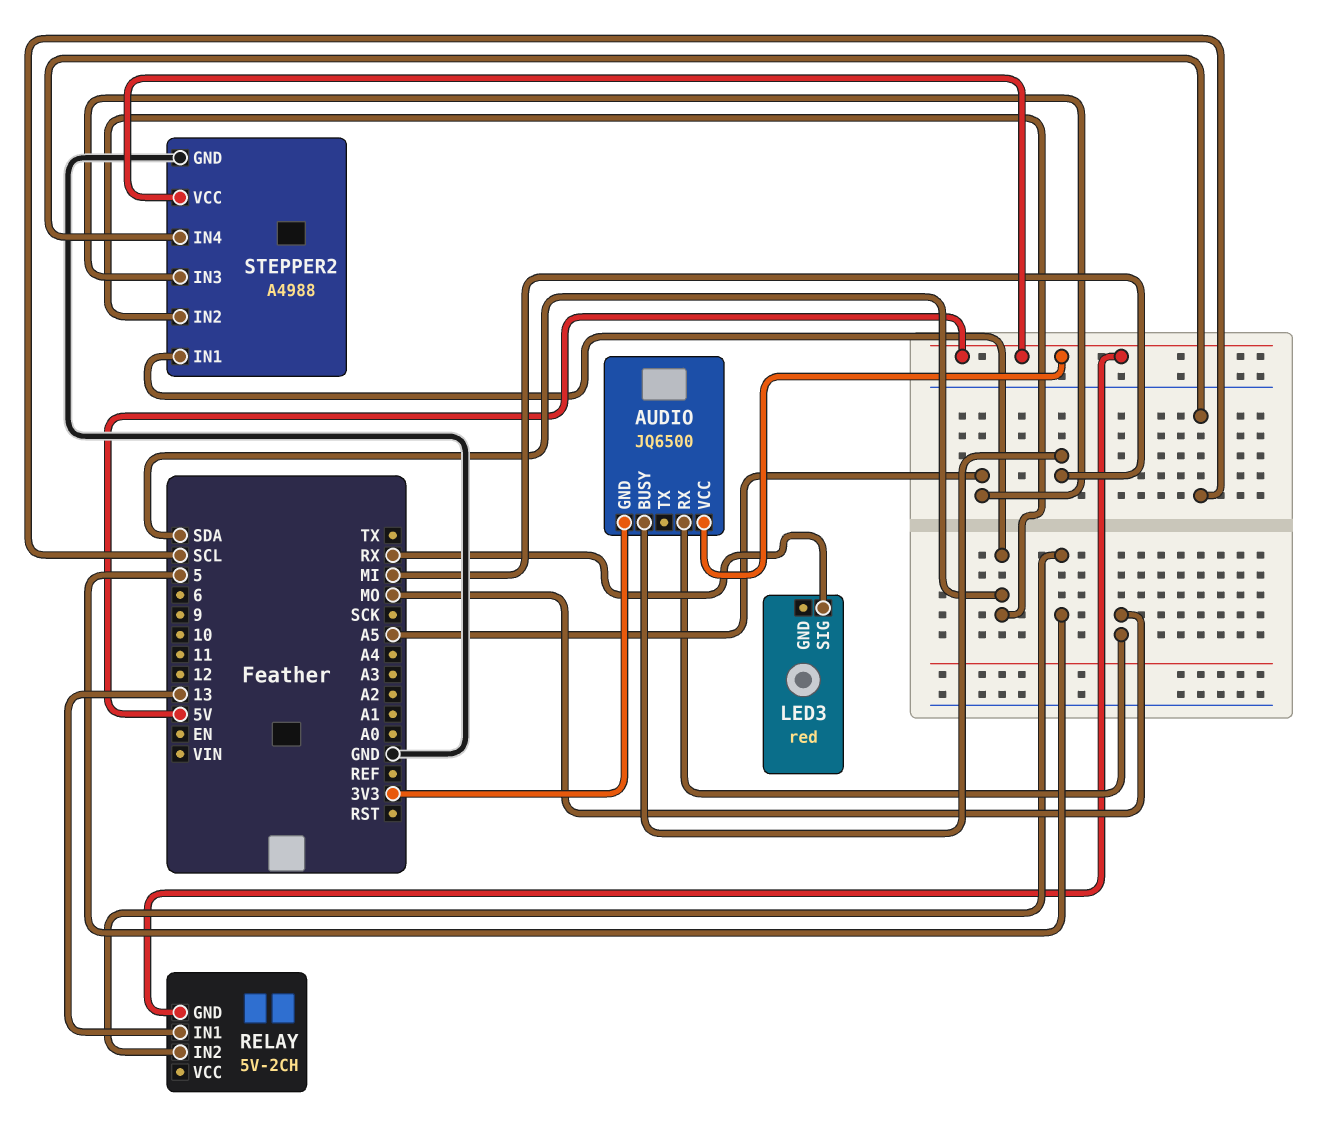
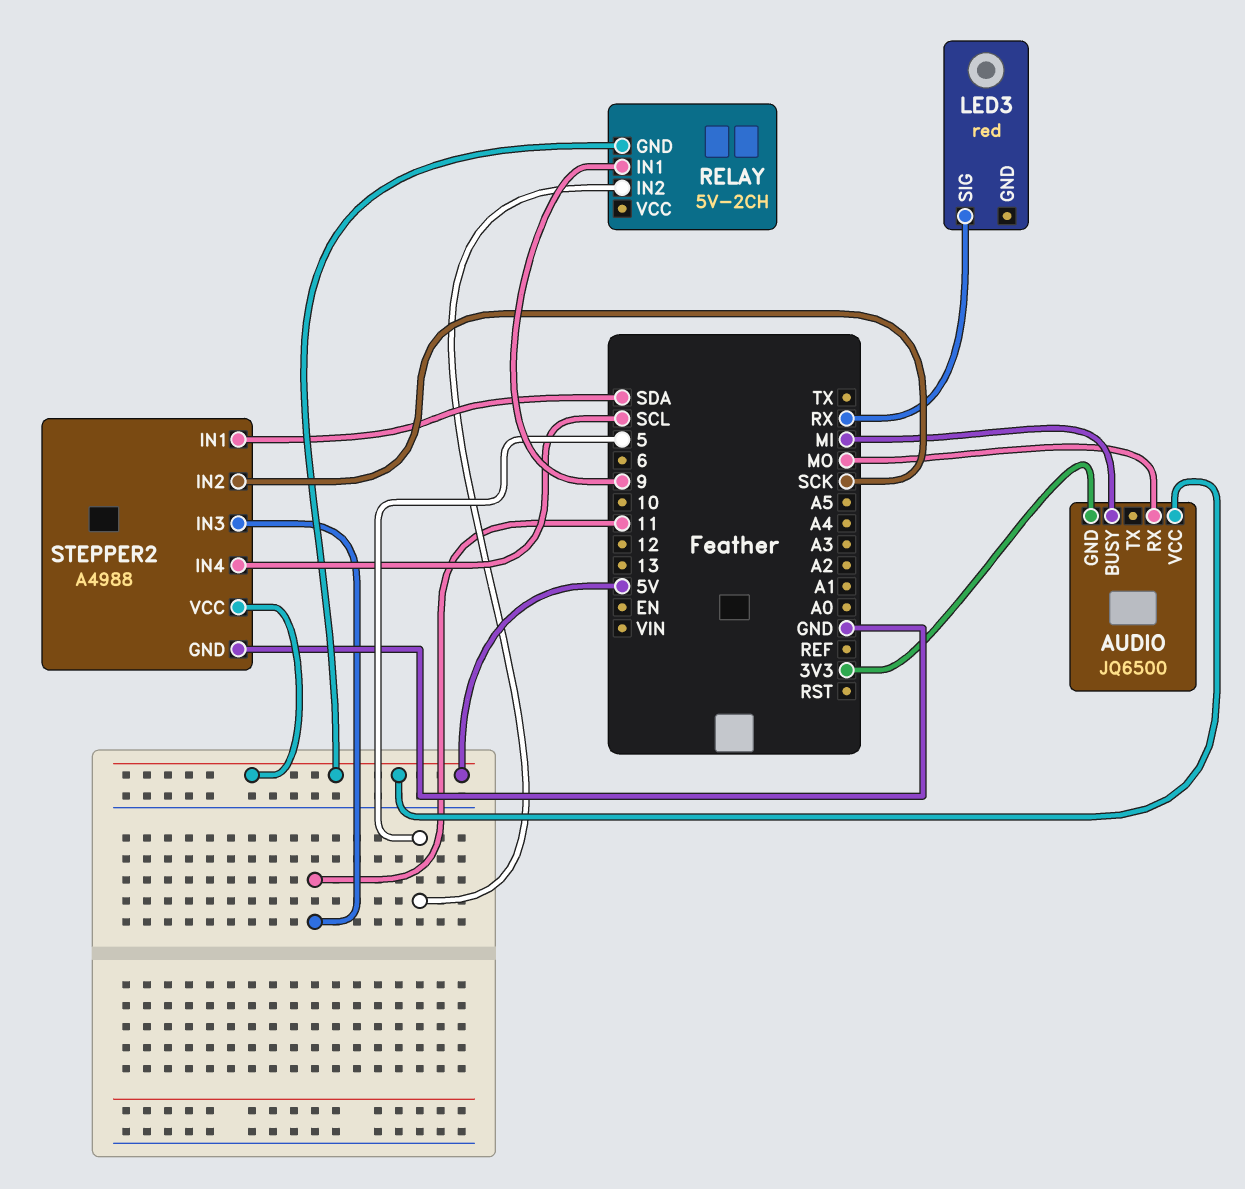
RELAY pin IN1: 13 -> 9
STEPPER2 pin IN2: SDA -> SCK
STEPPER2 pin IN3: A5 -> 11

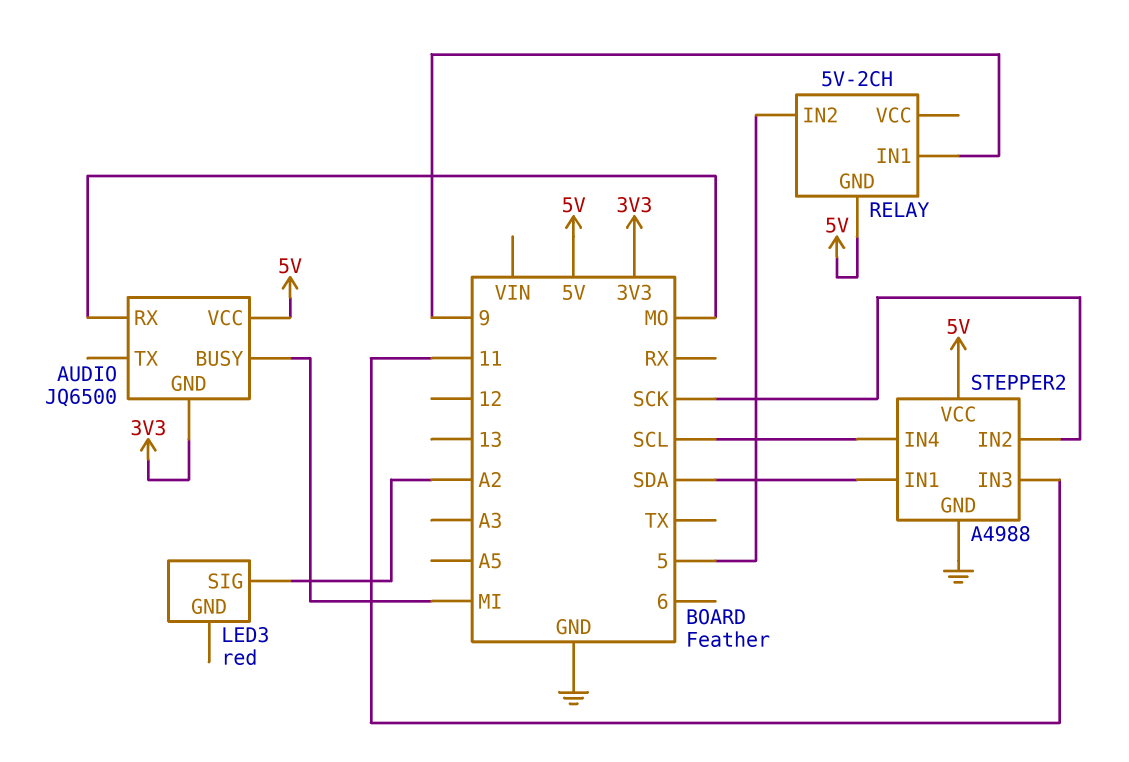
LED3 pin SIG: RX -> A2

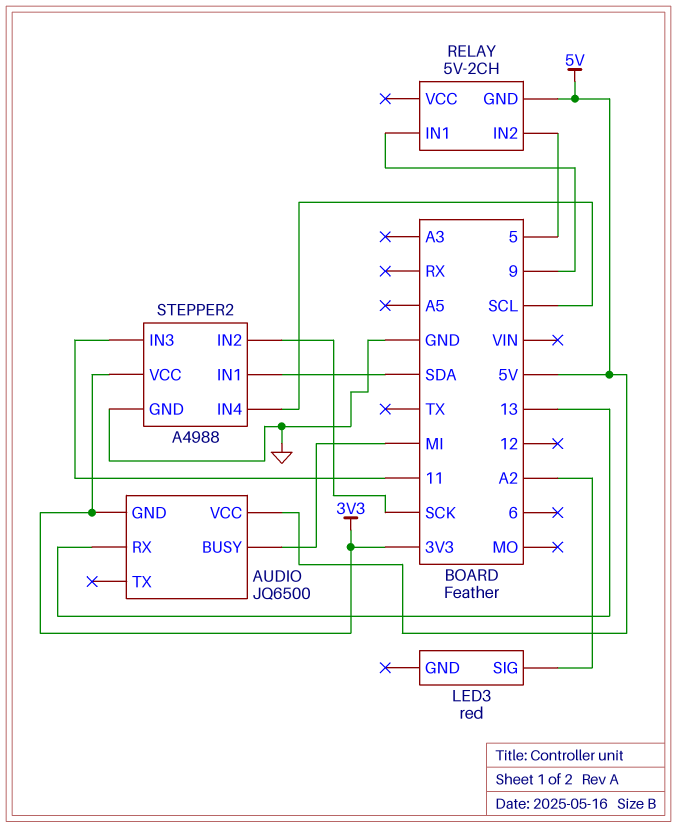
AUDIO pin RX: MO -> 13
STEPPER2 pin VCC: 5V -> 3V3

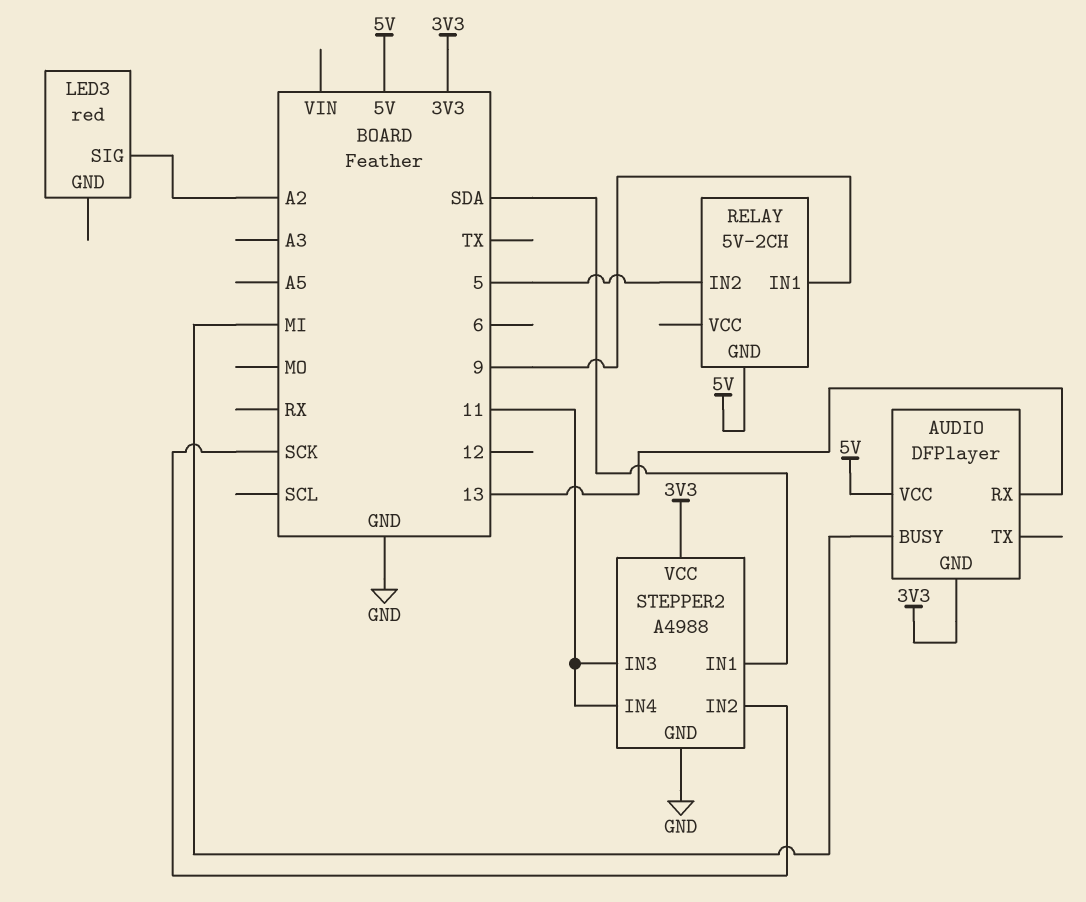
AUDIO: JQ6500 -> DFPlayer
STEPPER2 pin IN4: SCL -> 11

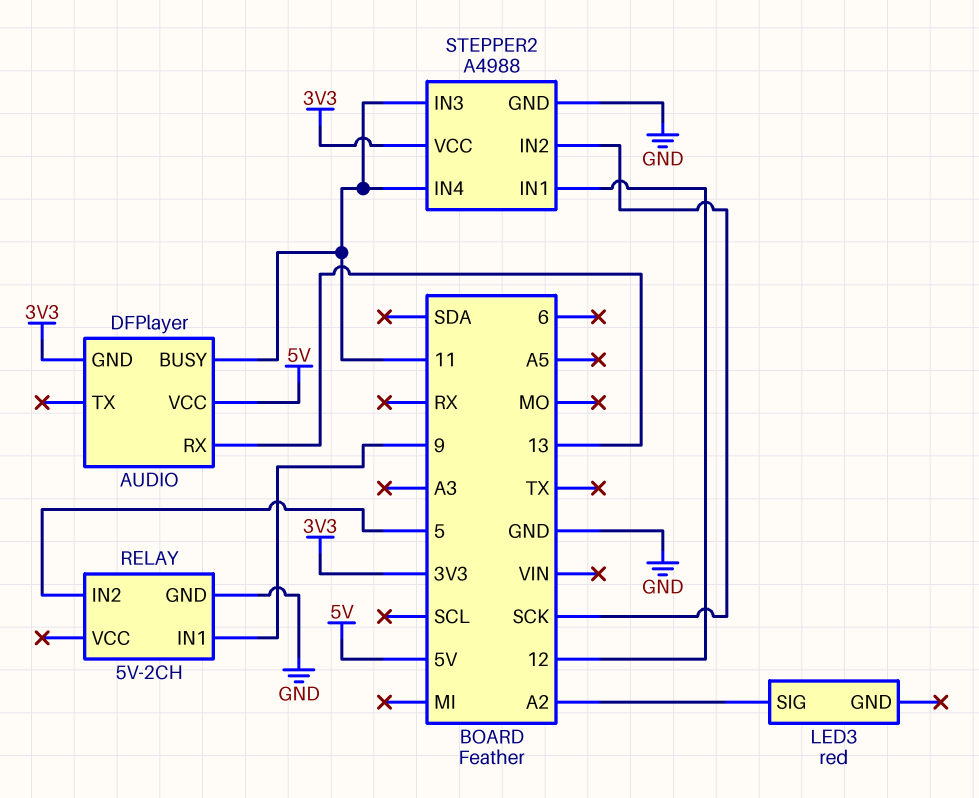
AUDIO pin BUSY: MI -> 11
RELAY pin GND: 5V -> GND
STEPPER2 pin IN1: SDA -> 12

